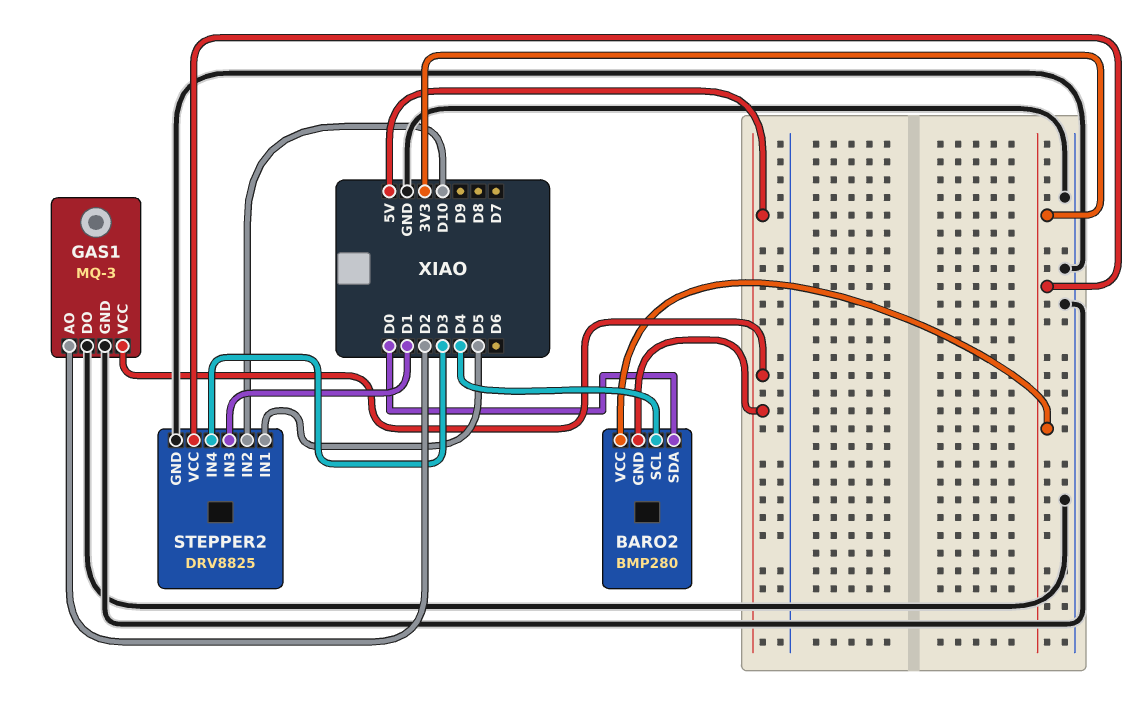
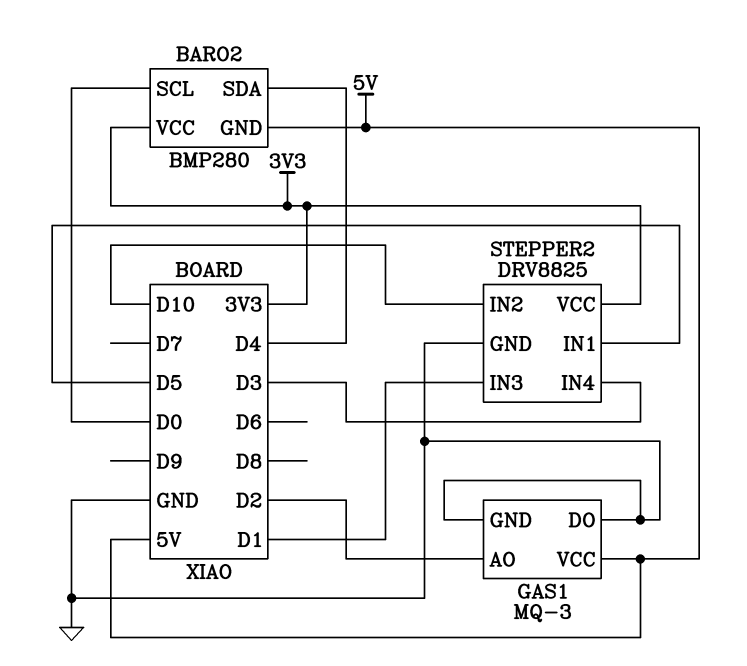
BARO2 pin SCL: D4 -> D0
BARO2 pin SDA: D0 -> D4

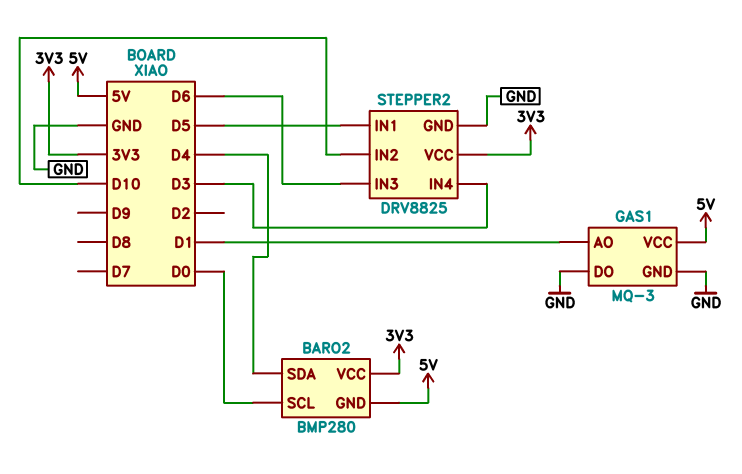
GAS1 pin AO: D2 -> D1
STEPPER2 pin IN3: D1 -> D6

